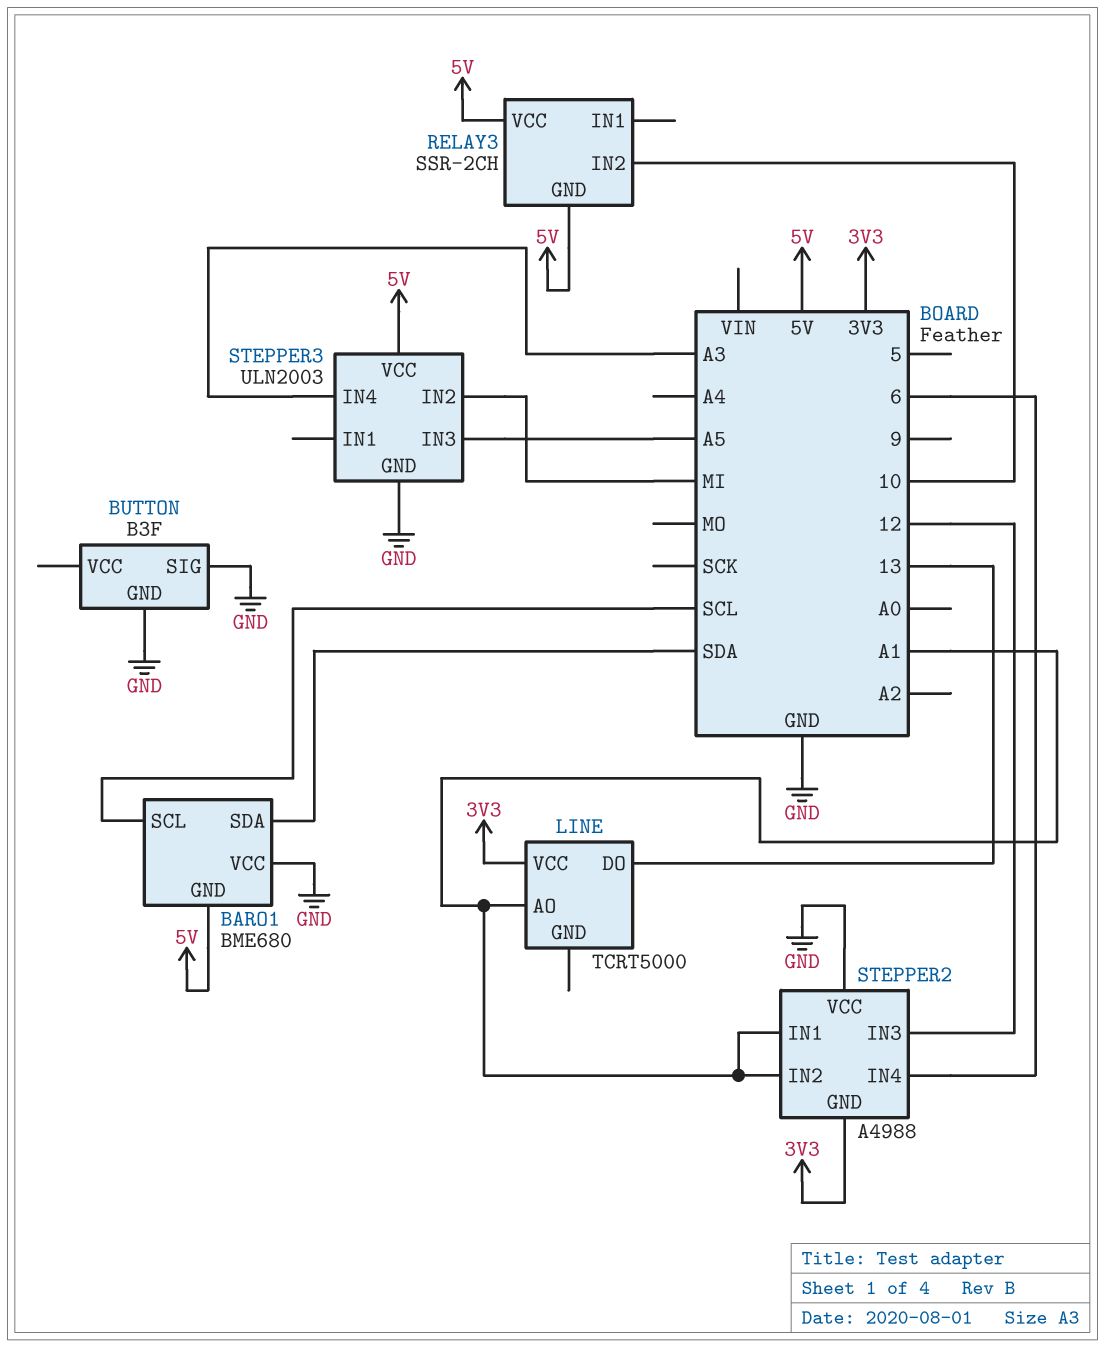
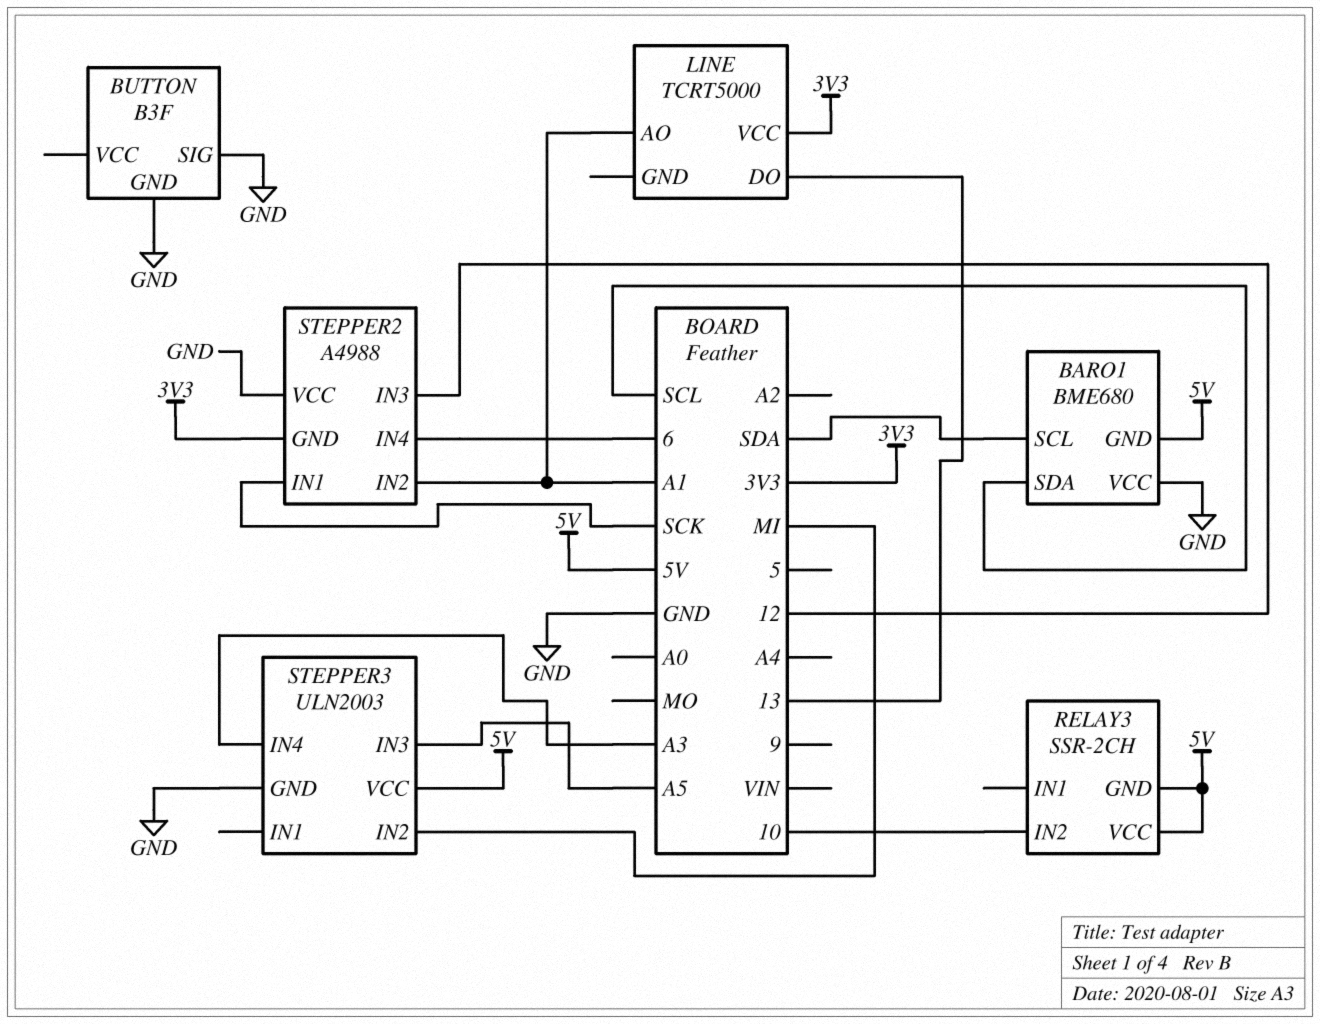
BARO1 pin SCL: SCL -> SDA
BARO1 pin SDA: SDA -> SCL
STEPPER2 pin IN1: A1 -> SCK

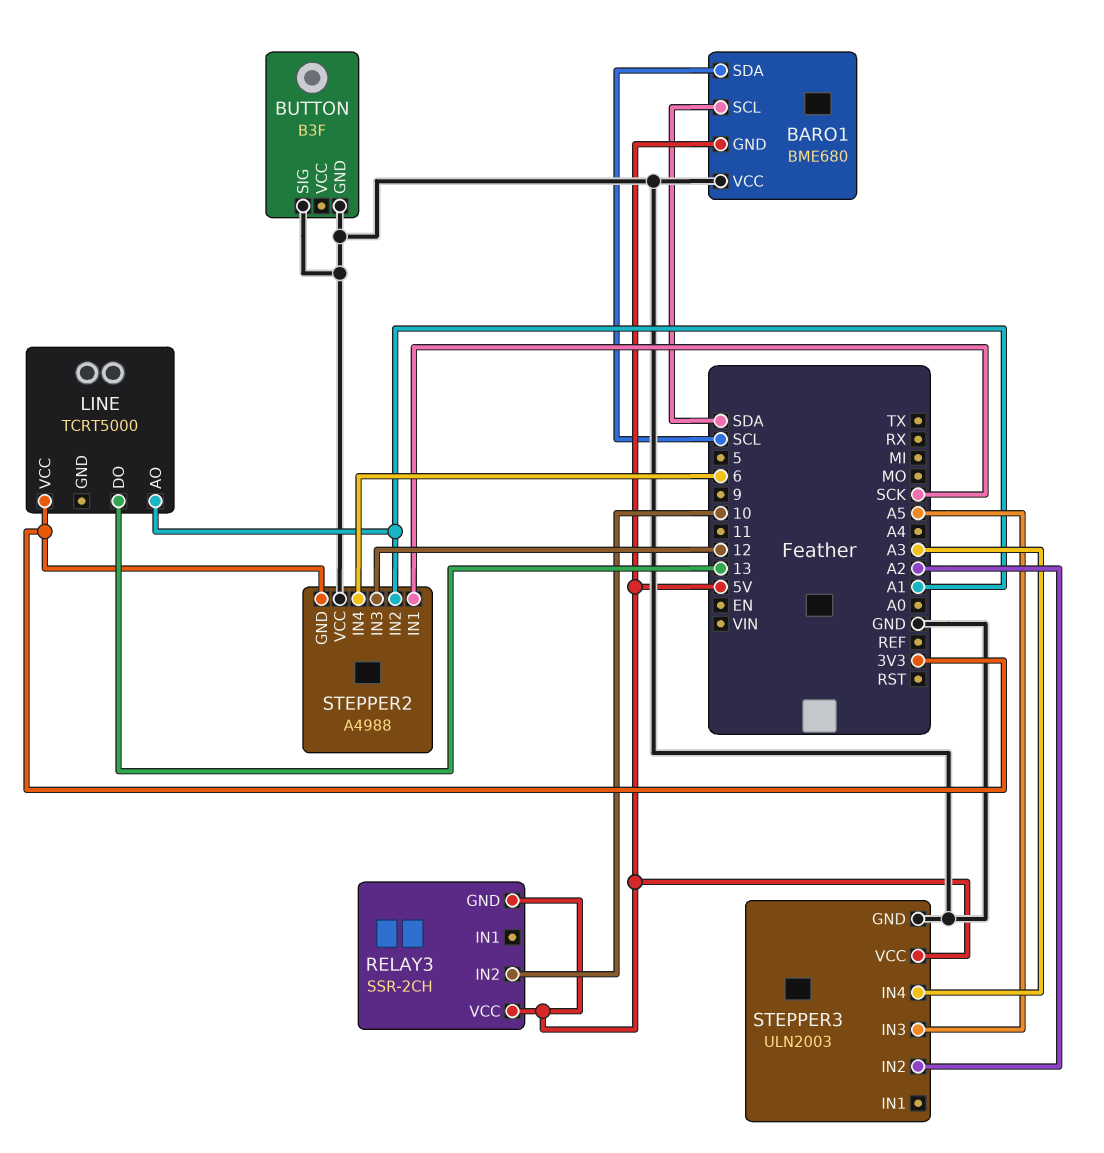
STEPPER3 pin IN2: MI -> A2

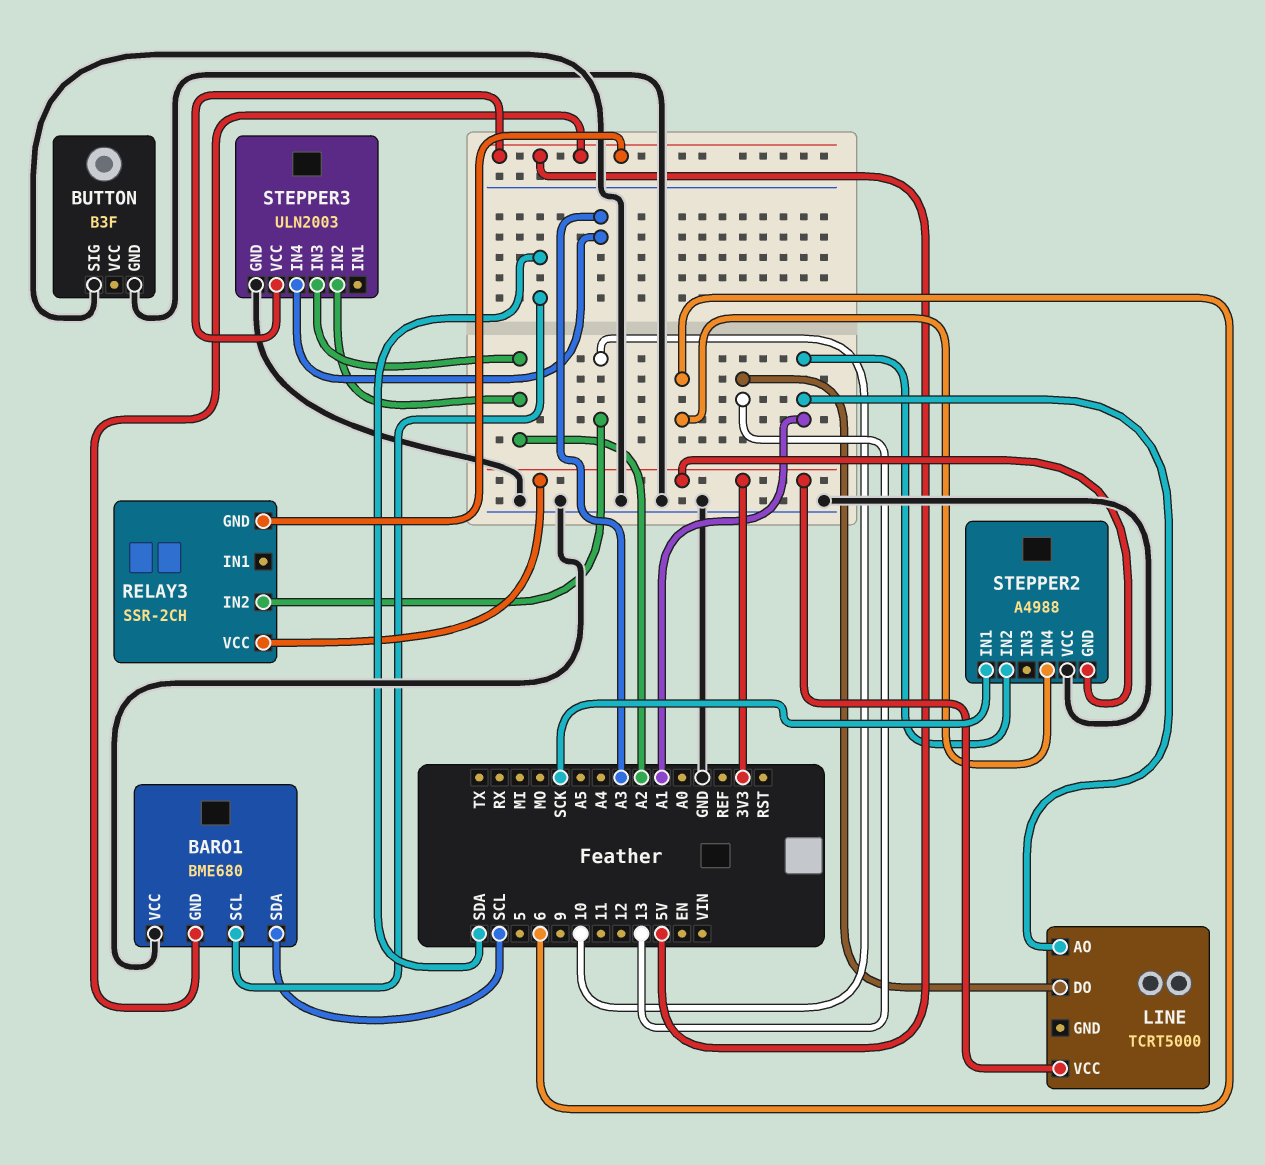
RELAY3 pin VCC: 5V -> 3V3
STEPPER2 pin IN3: 12 -> none
STEPPER3 pin IN3: A5 -> A2

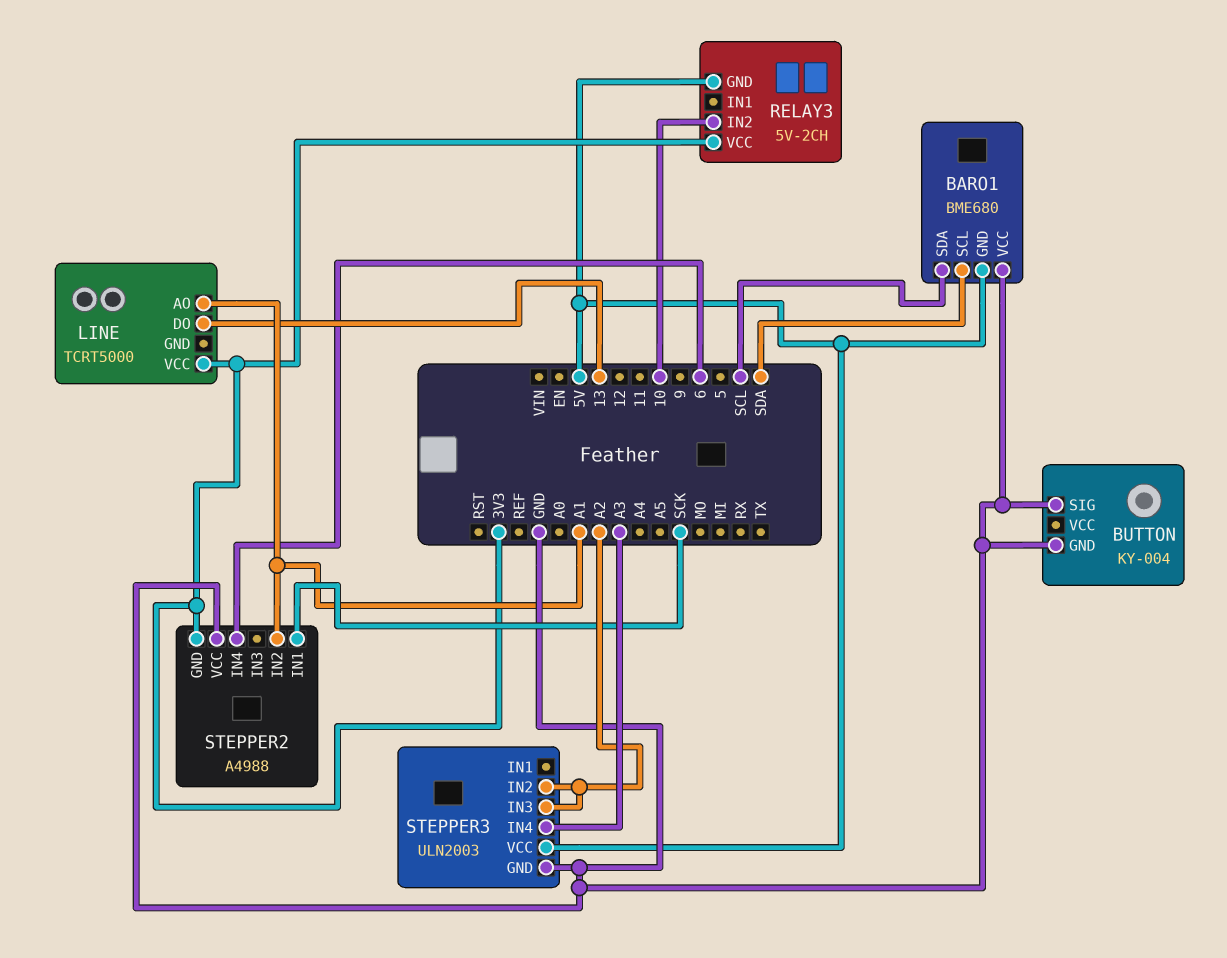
BUTTON: B3F -> KY-004
RELAY3: SSR-2CH -> 5V-2CH

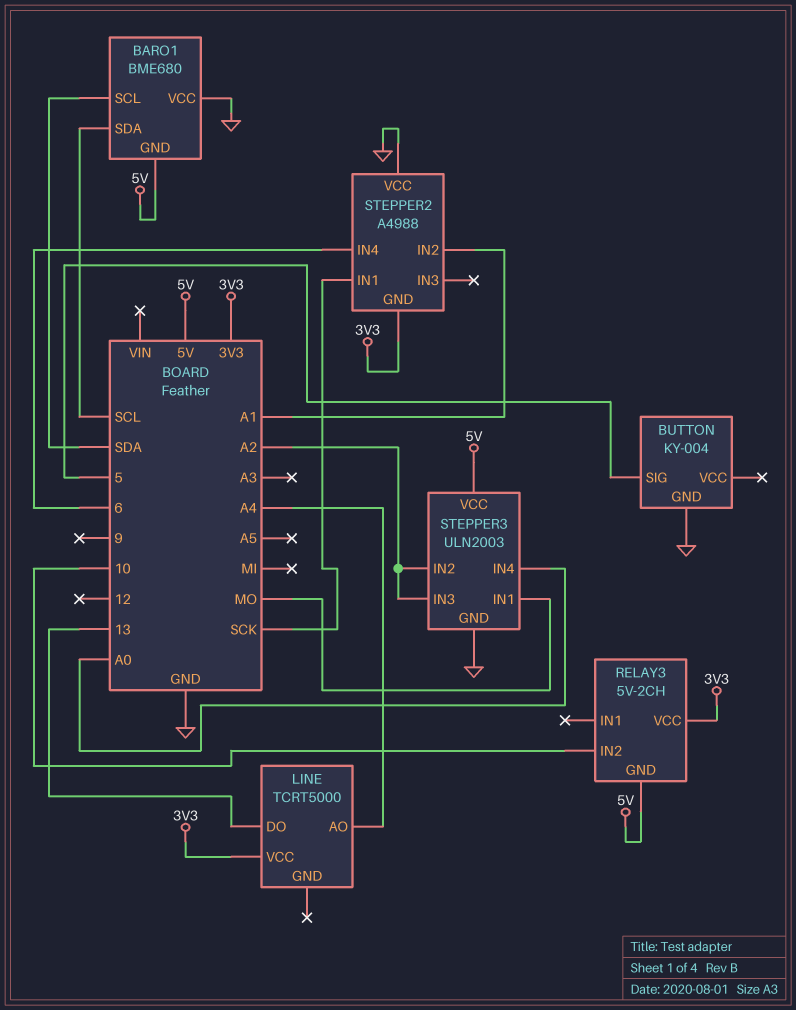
BUTTON pin SIG: GND -> 5
LINE pin AO: A1 -> A4
STEPPER3 pin IN1: none -> MO
STEPPER3 pin IN4: A3 -> A0

